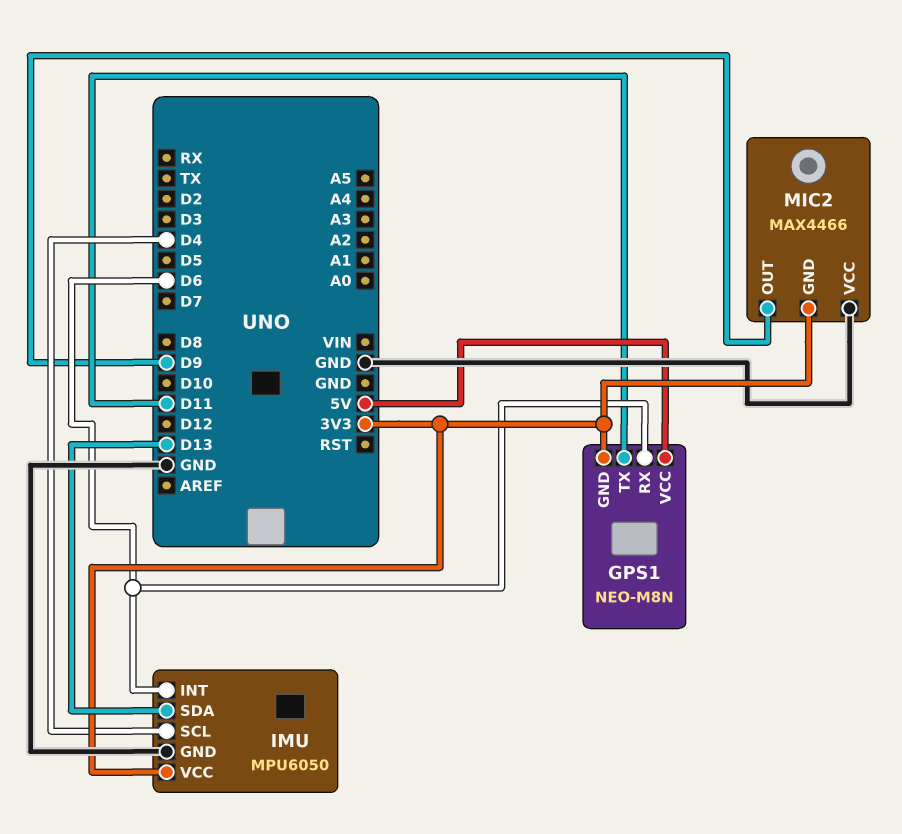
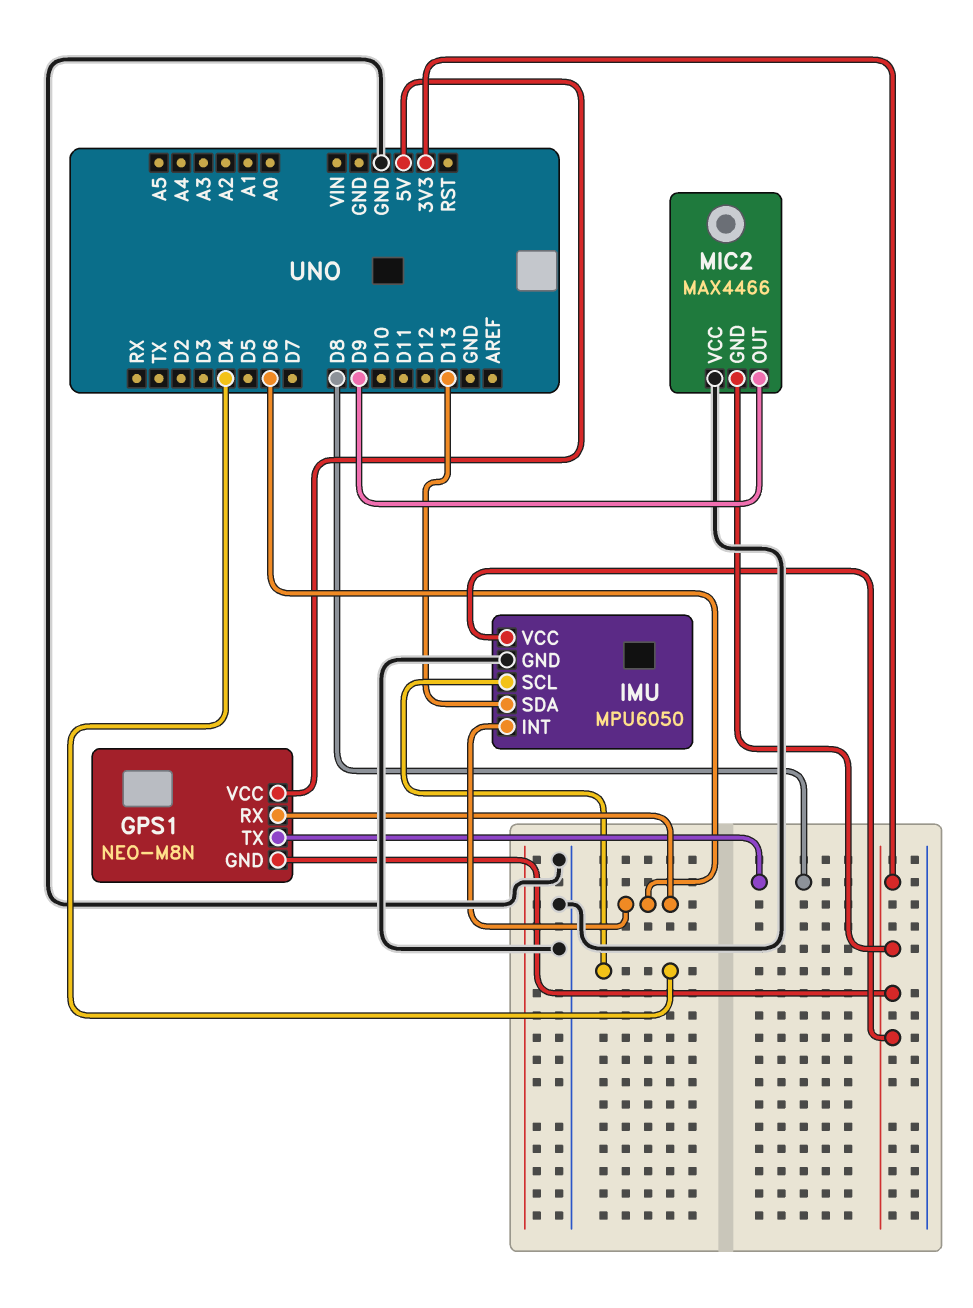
GPS1 pin TX: D11 -> D8

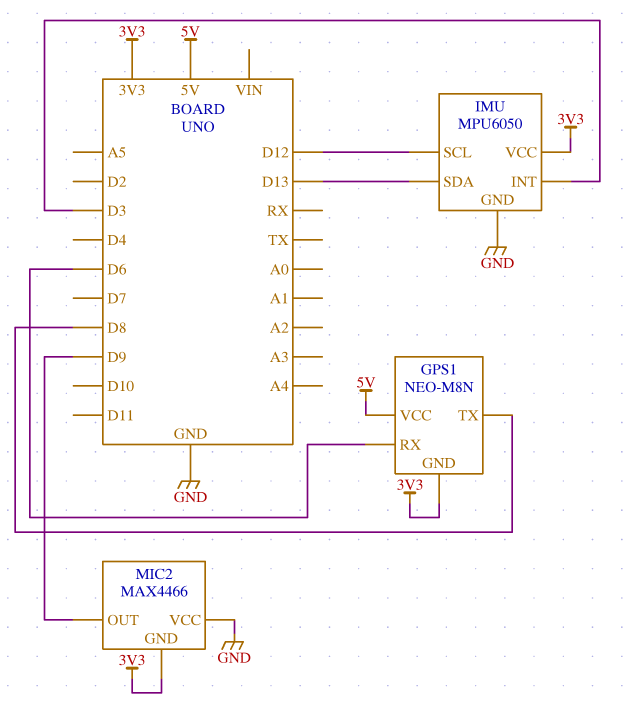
IMU pin INT: D6 -> D3
IMU pin SCL: D4 -> D12

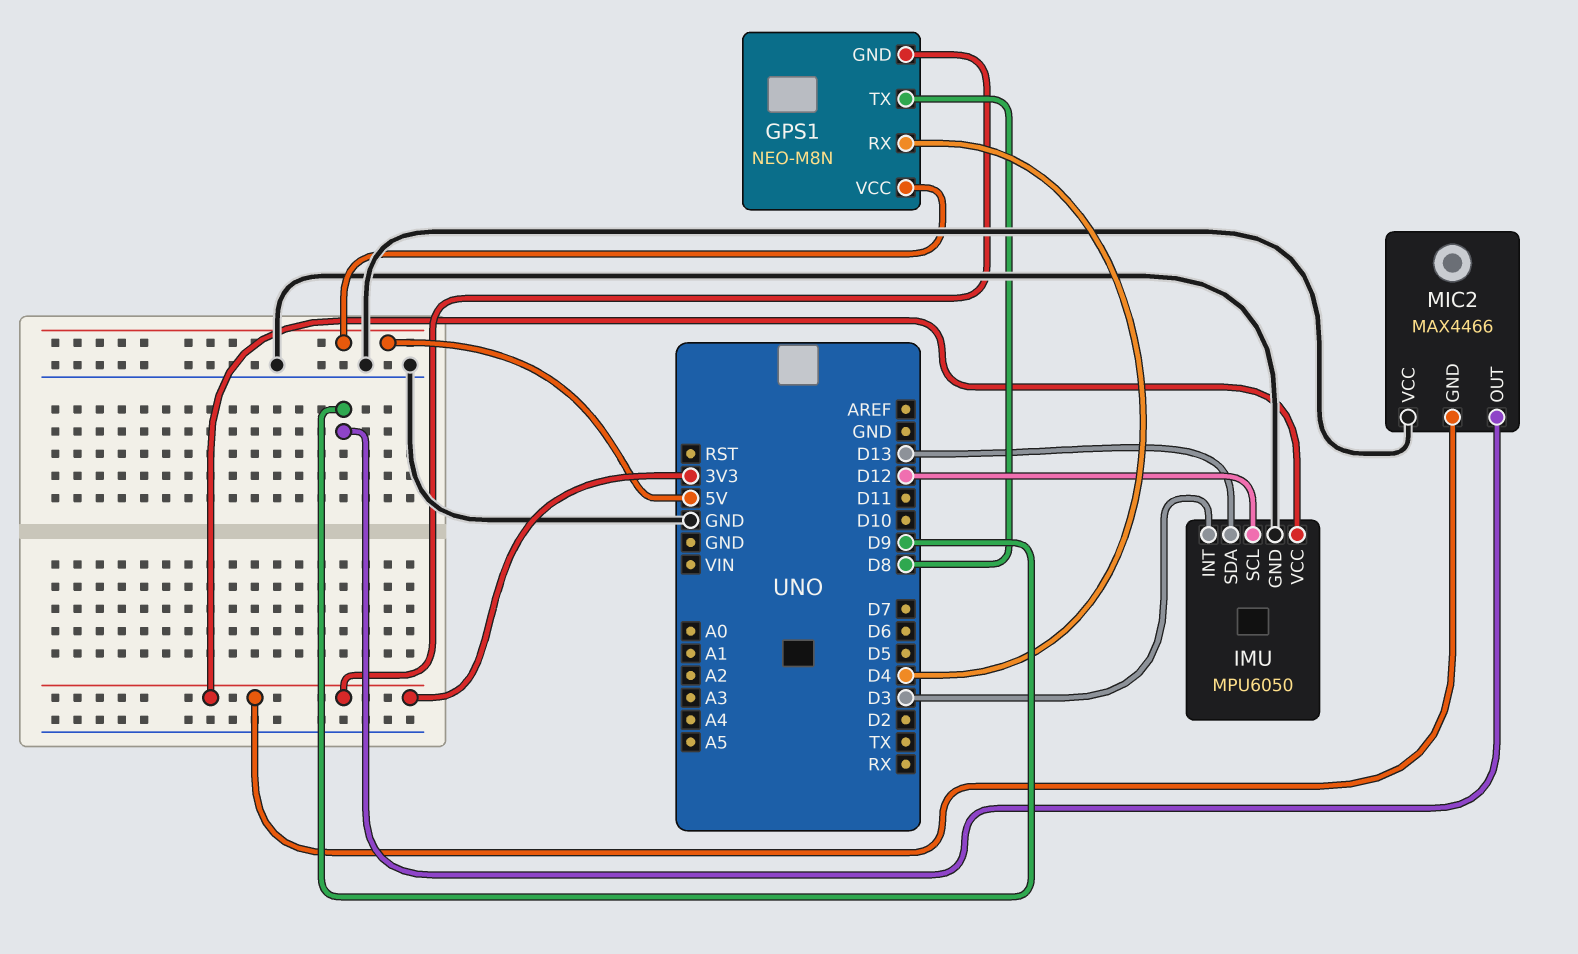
GPS1 pin RX: D6 -> D4

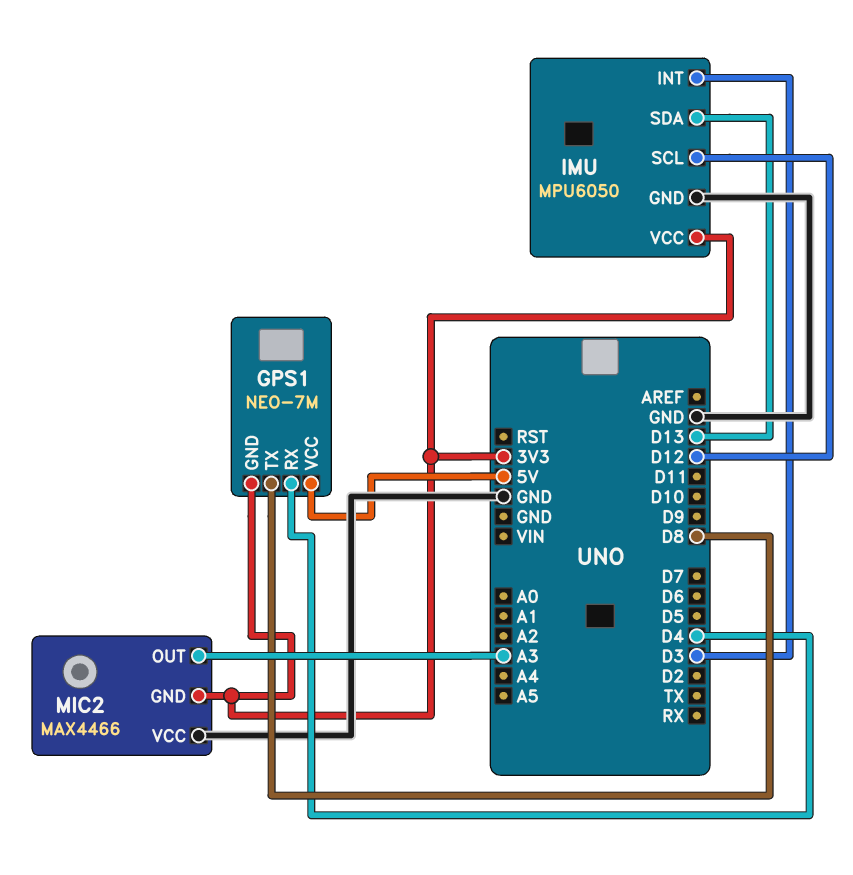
GPS1: NEO-M8N -> NEO-7M
MIC2 pin OUT: D9 -> A3

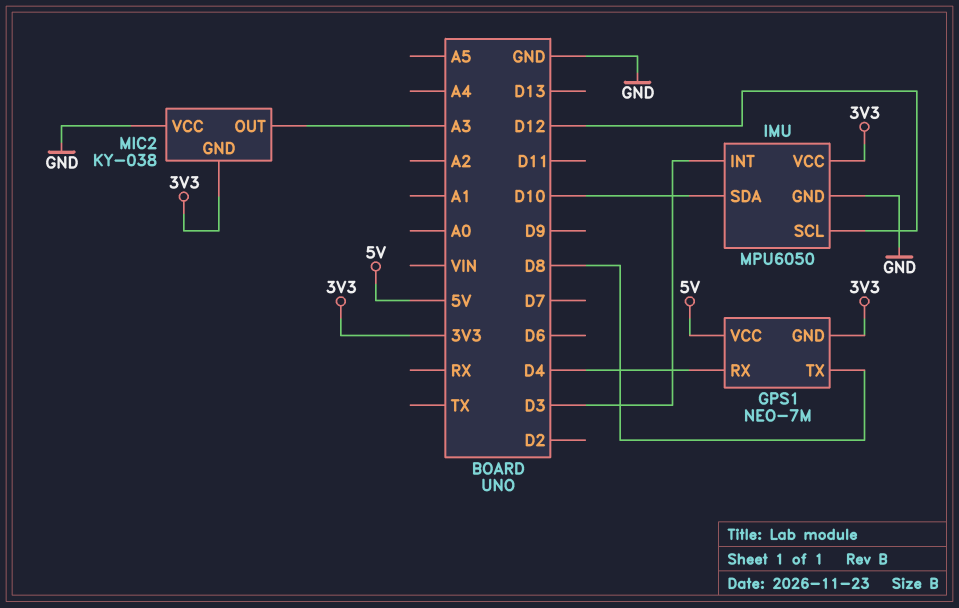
IMU pin SDA: D13 -> D10
MIC2: MAX4466 -> KY-038

